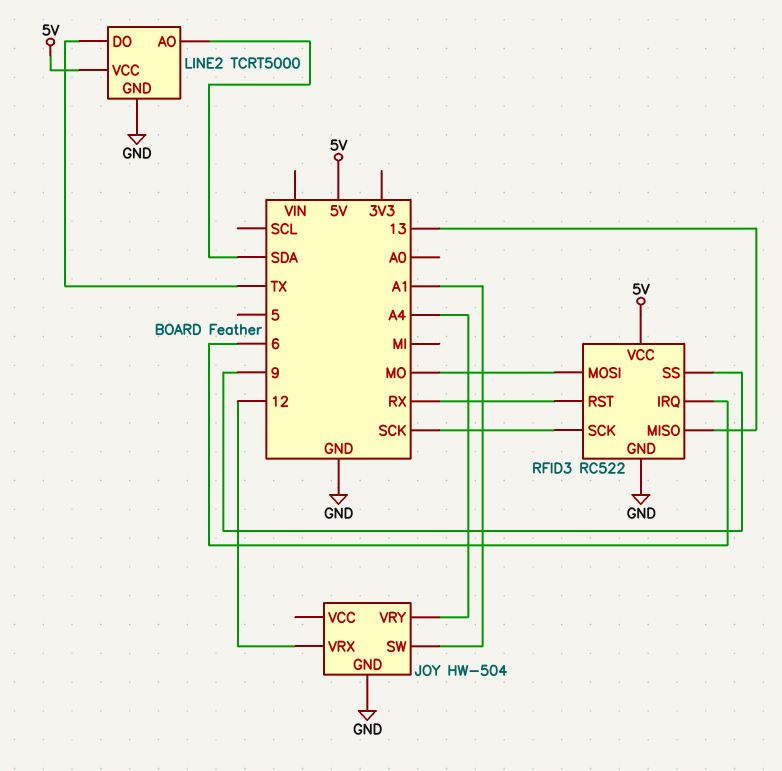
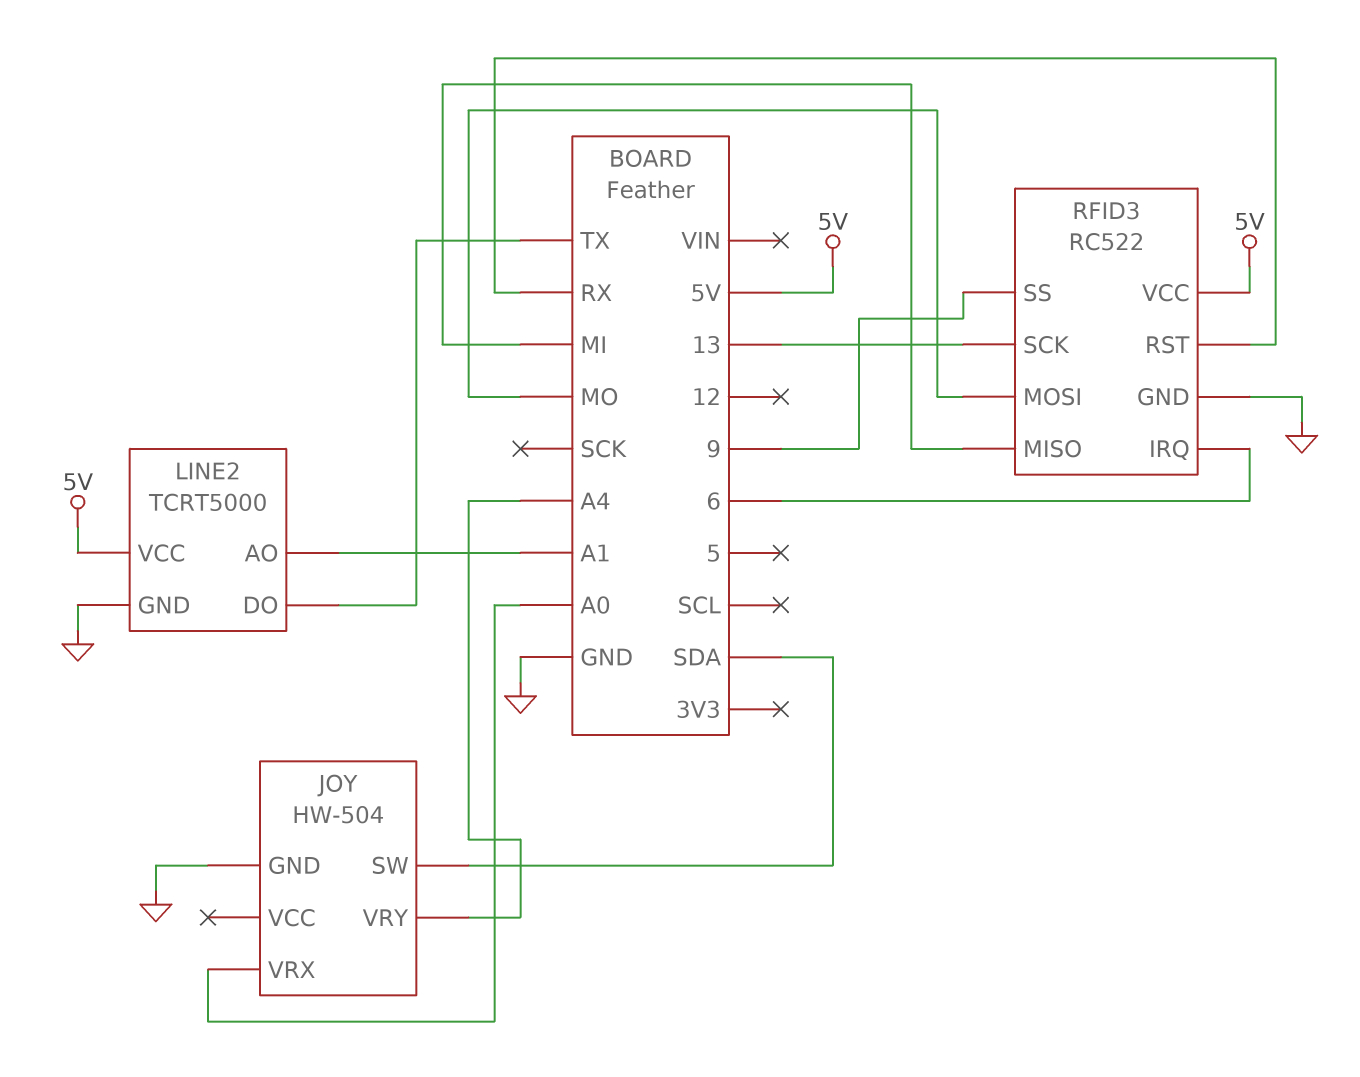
JOY pin SW: A1 -> SDA
JOY pin VRX: 12 -> A0
LINE2 pin AO: SDA -> A1
RFID3 pin MISO: 13 -> MI
RFID3 pin SCK: SCK -> 13

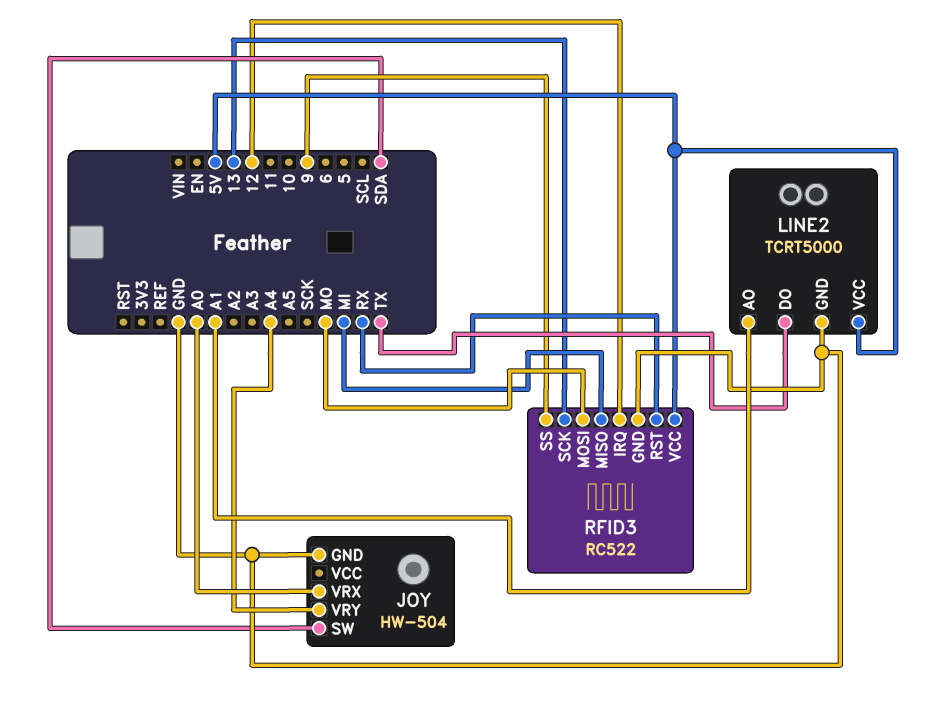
RFID3 pin IRQ: 6 -> 12

